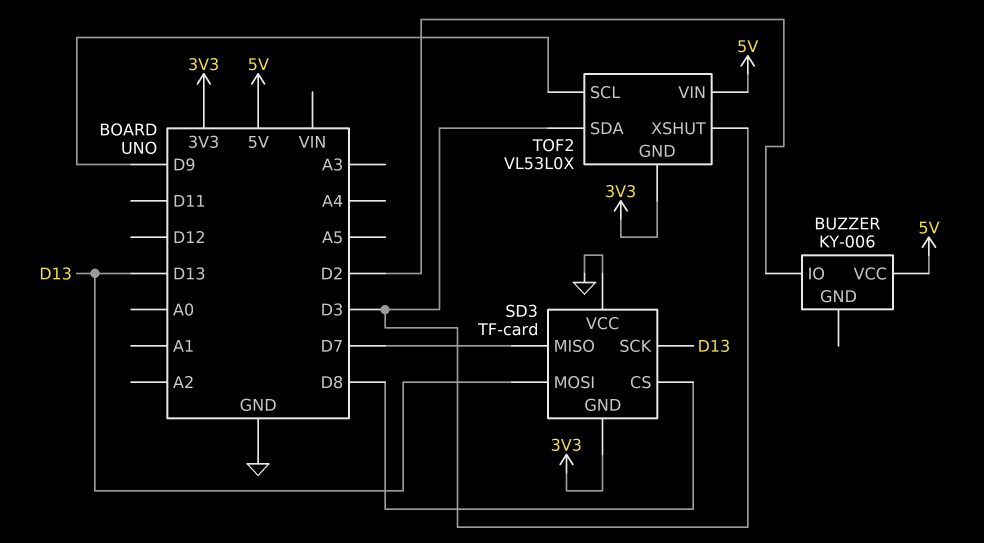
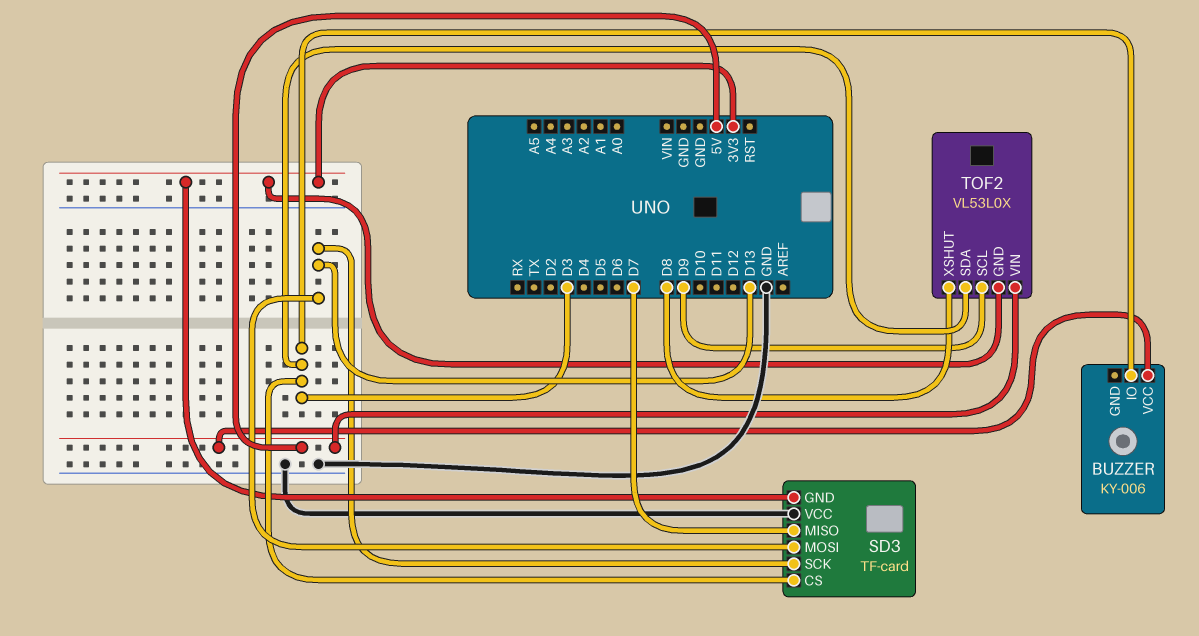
BUZZER pin IO: D2 -> D3
SD3 pin CS: D8 -> D3
TOF2 pin XSHUT: D3 -> D8

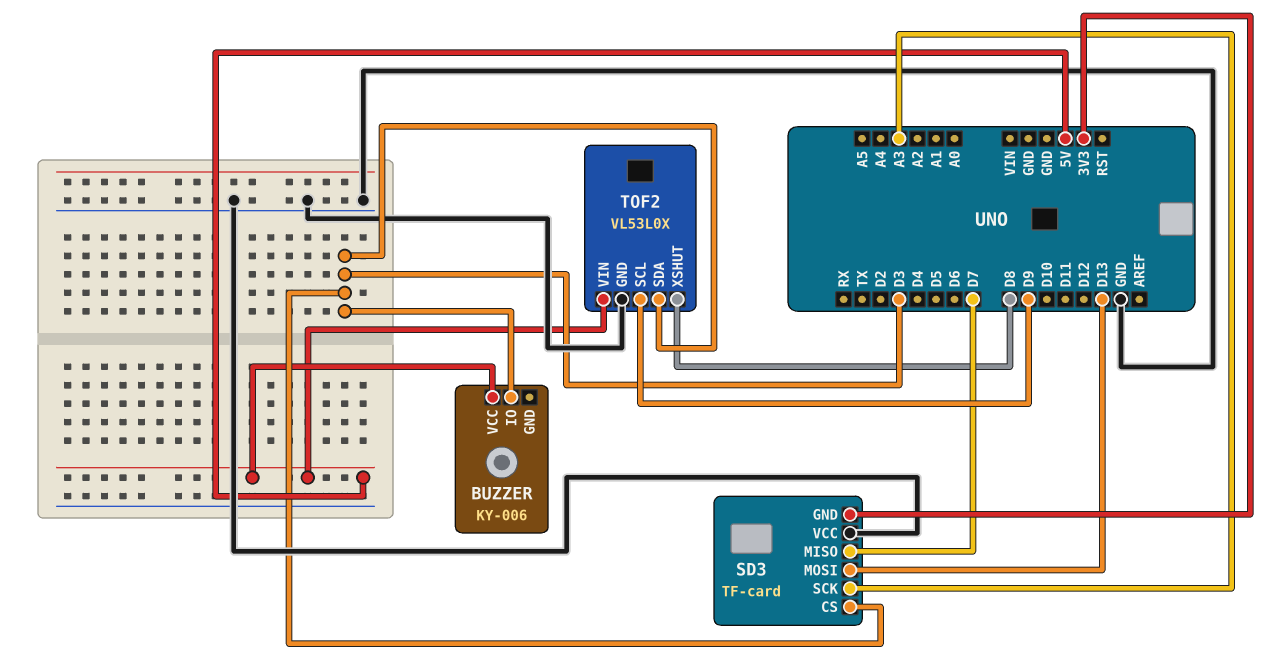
SD3 pin SCK: D13 -> A3
TOF2 pin GND: 3V3 -> GND

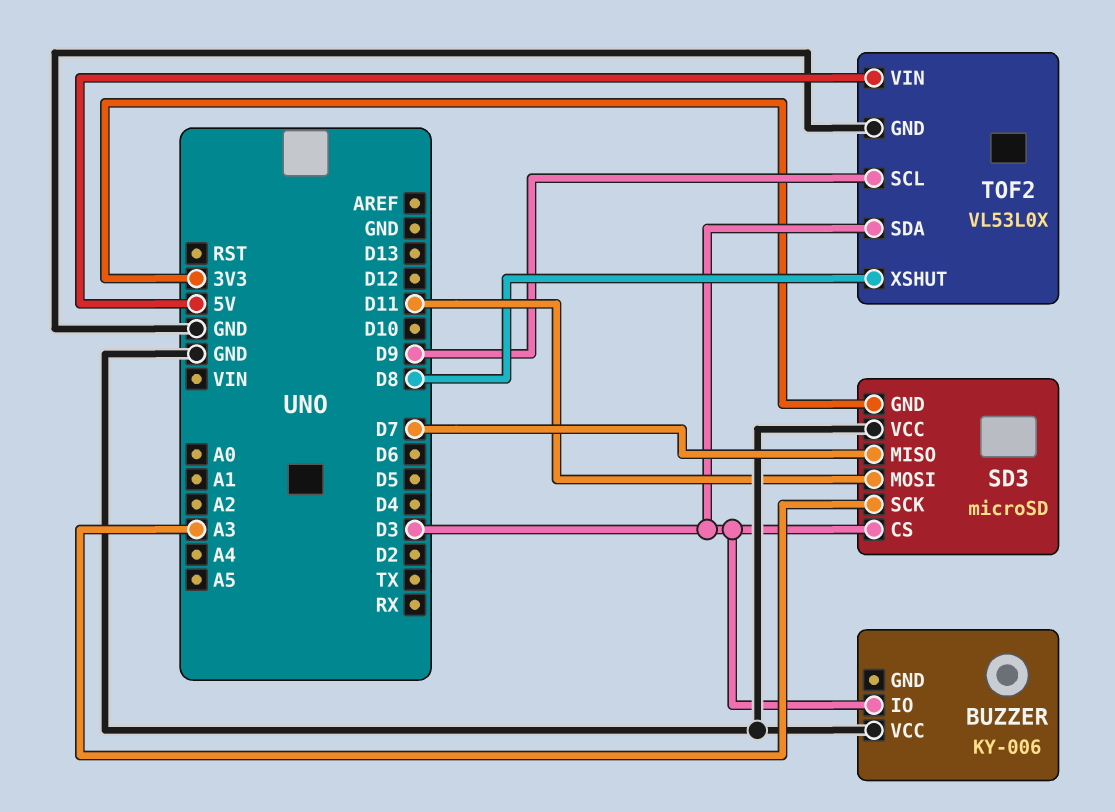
BUZZER pin VCC: 5V -> GND
SD3: TF-card -> microSD
SD3 pin MOSI: D13 -> D11

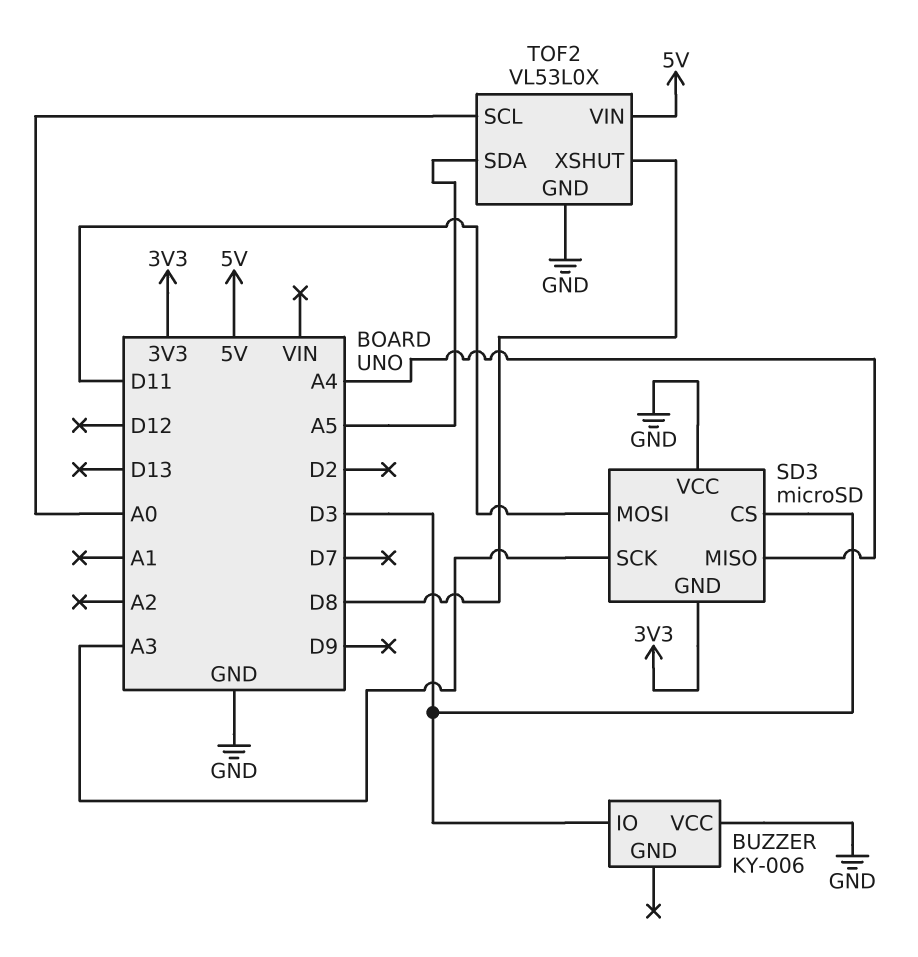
SD3 pin MISO: D7 -> A4
TOF2 pin SCL: D9 -> A0
TOF2 pin SDA: D3 -> A5

